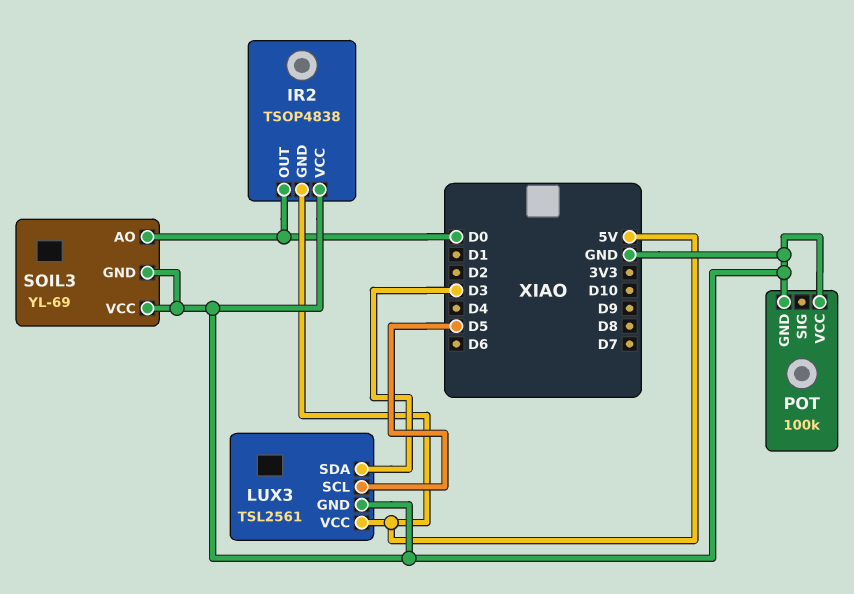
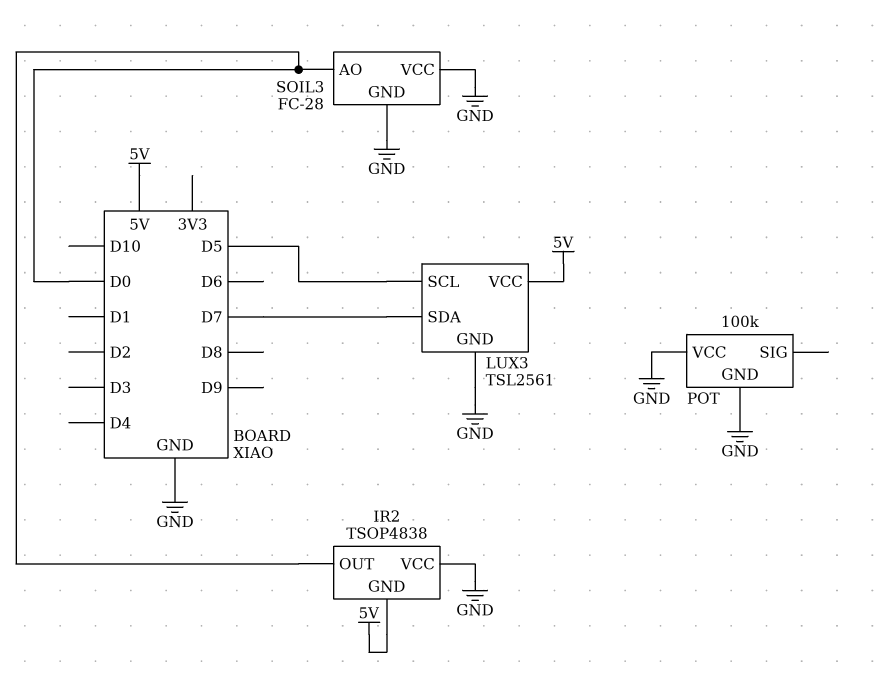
LUX3 pin SDA: D3 -> D7
SOIL3: YL-69 -> FC-28

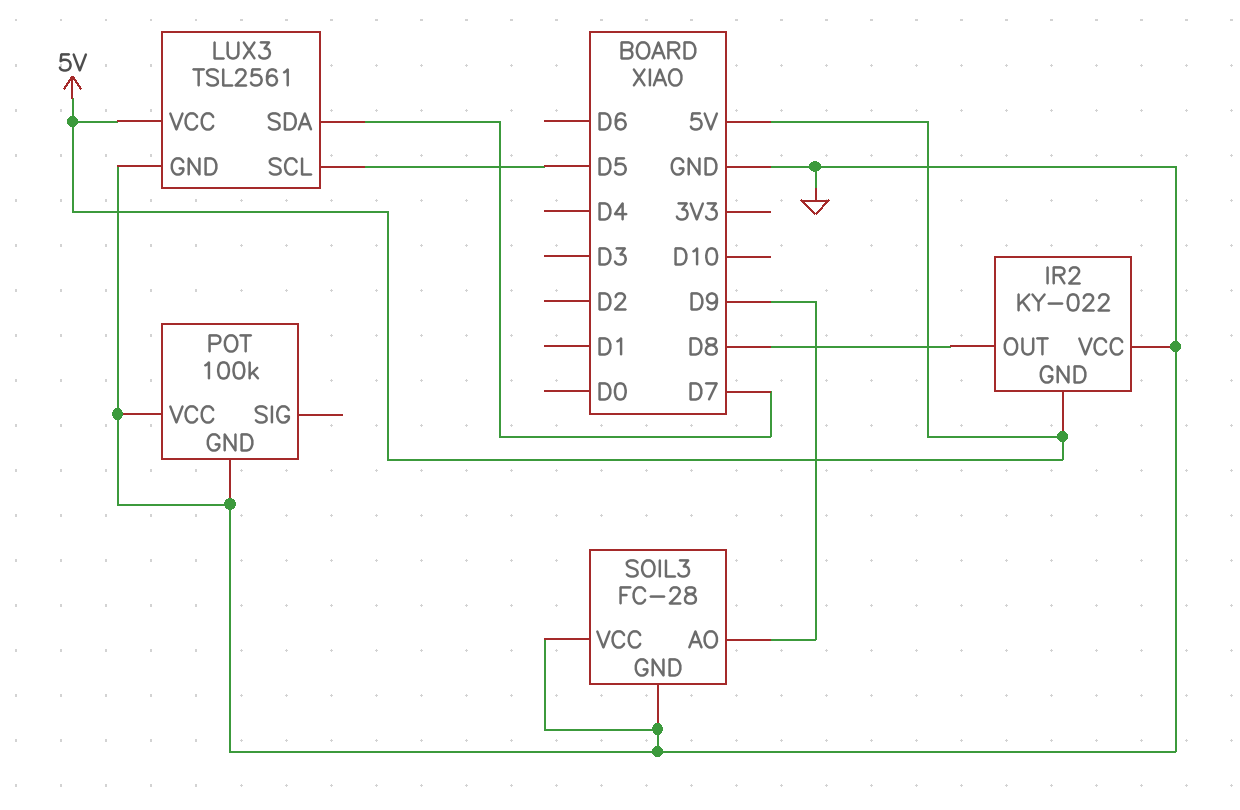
IR2: TSOP4838 -> KY-022
IR2 pin OUT: D0 -> D8
SOIL3 pin AO: D0 -> D9

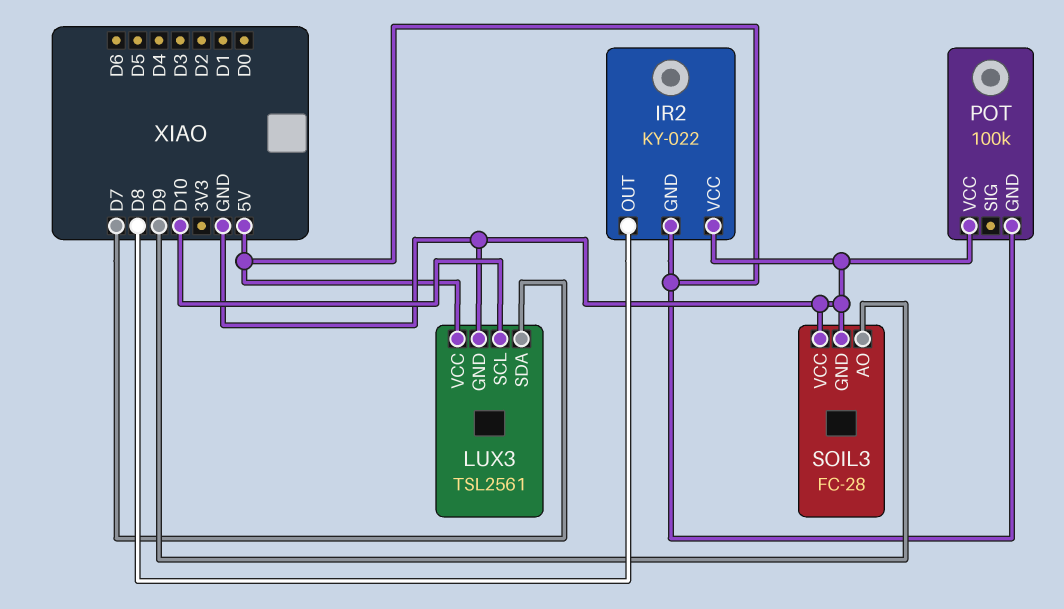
LUX3 pin SCL: D5 -> D10
POT pin GND: GND -> 5V

